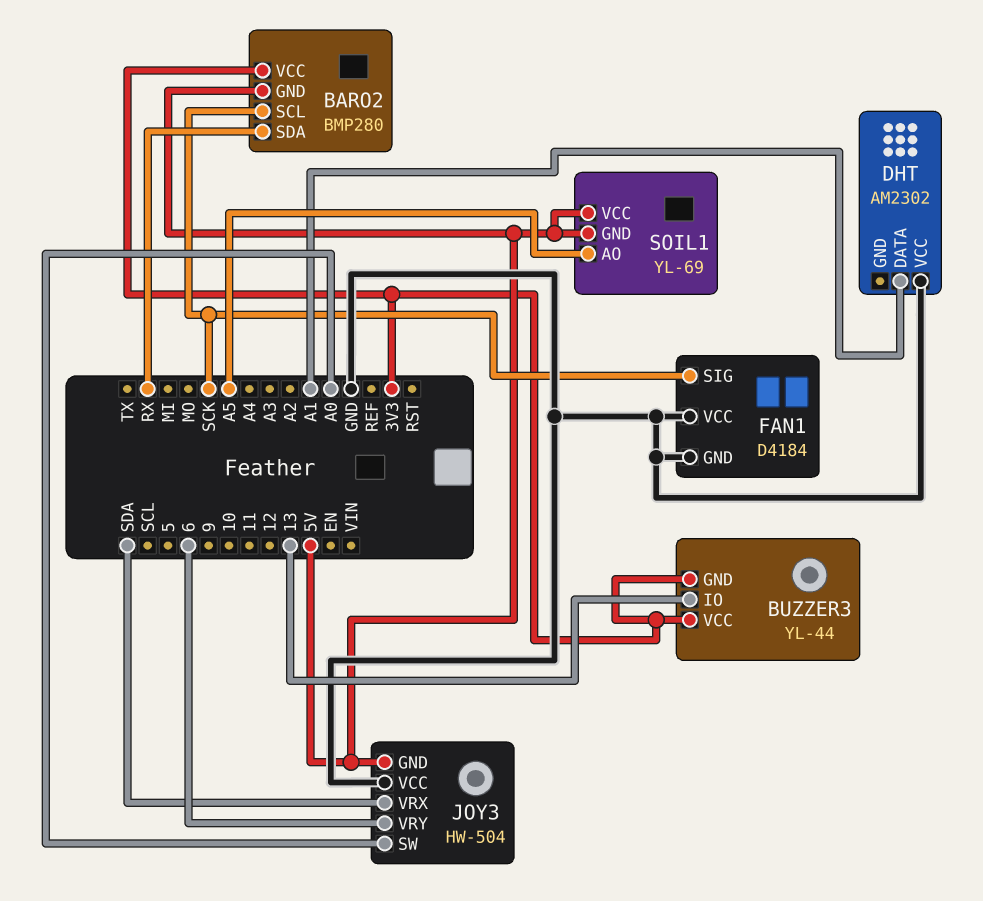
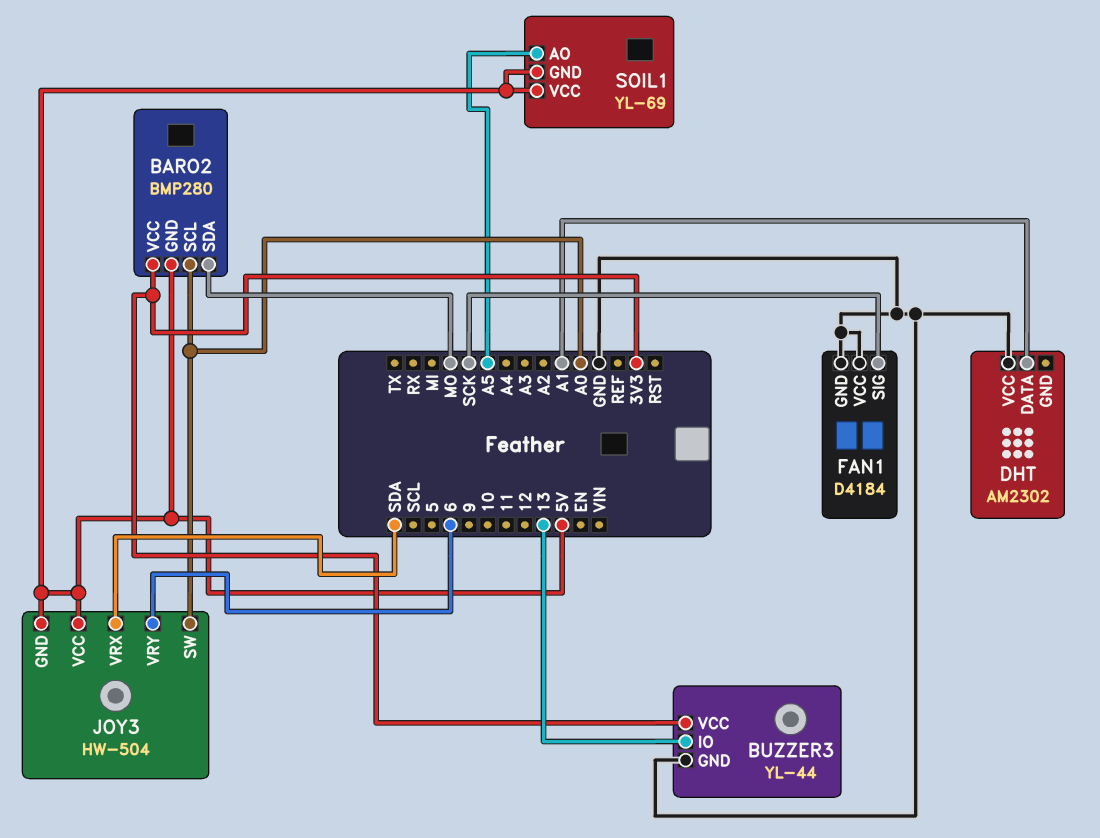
BARO2 pin SCL: SCK -> A0
BARO2 pin SDA: RX -> MO
BUZZER3 pin GND: 3V3 -> GND
JOY3 pin VCC: GND -> 5V

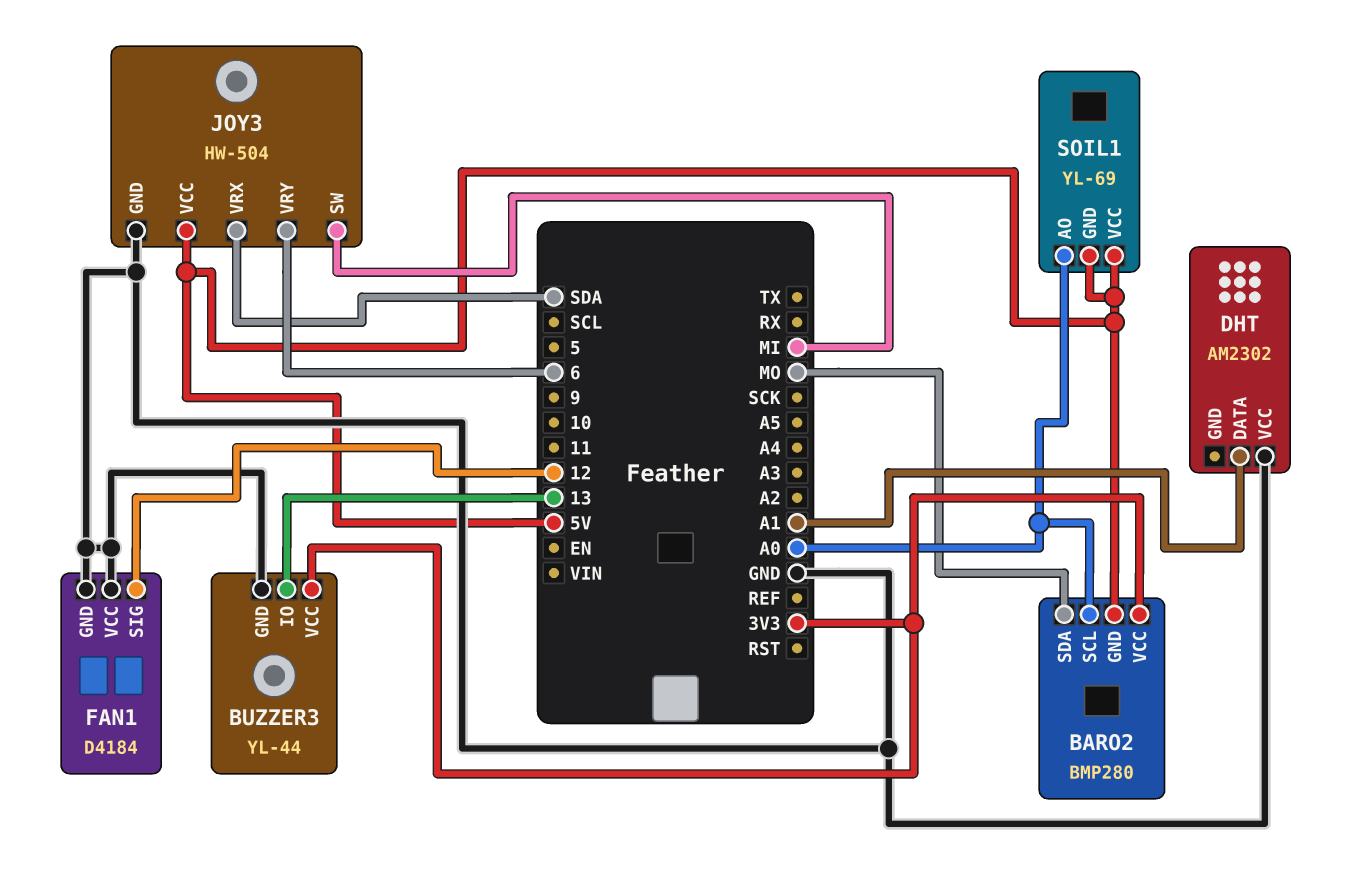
FAN1 pin SIG: SCK -> 12
JOY3 pin GND: 5V -> GND
JOY3 pin SW: A0 -> MI
SOIL1 pin AO: A5 -> A0

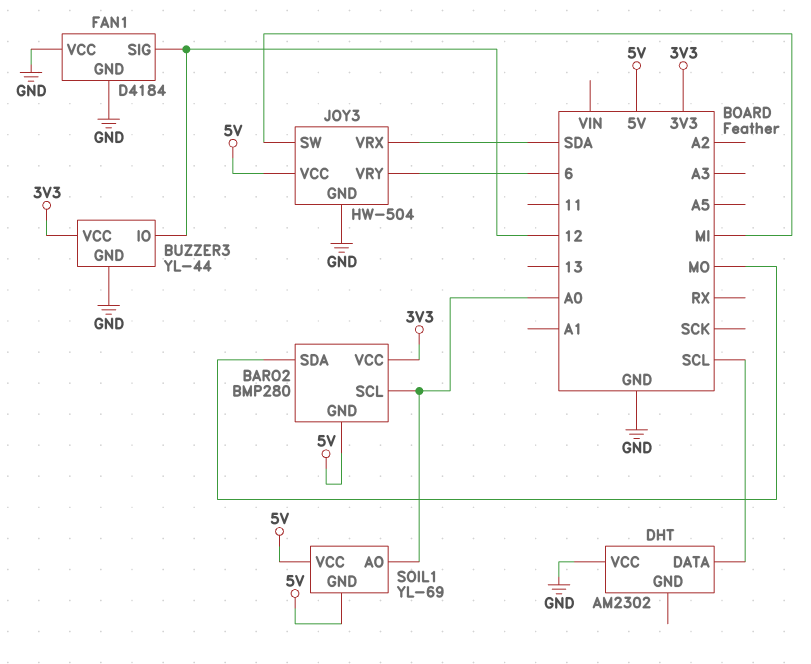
BUZZER3 pin IO: 13 -> 12
DHT pin DATA: A1 -> SCL

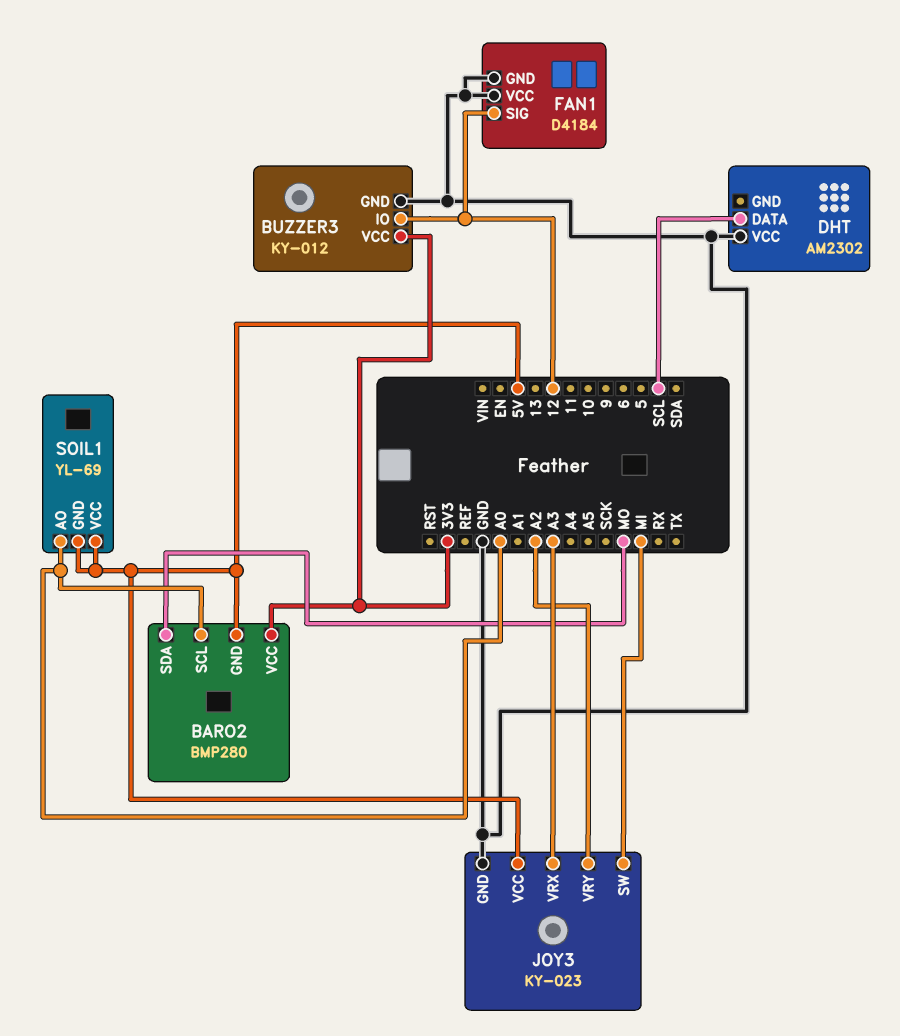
BUZZER3: YL-44 -> KY-012
JOY3: HW-504 -> KY-023
JOY3 pin VRX: SDA -> A3
JOY3 pin VRY: 6 -> A2

